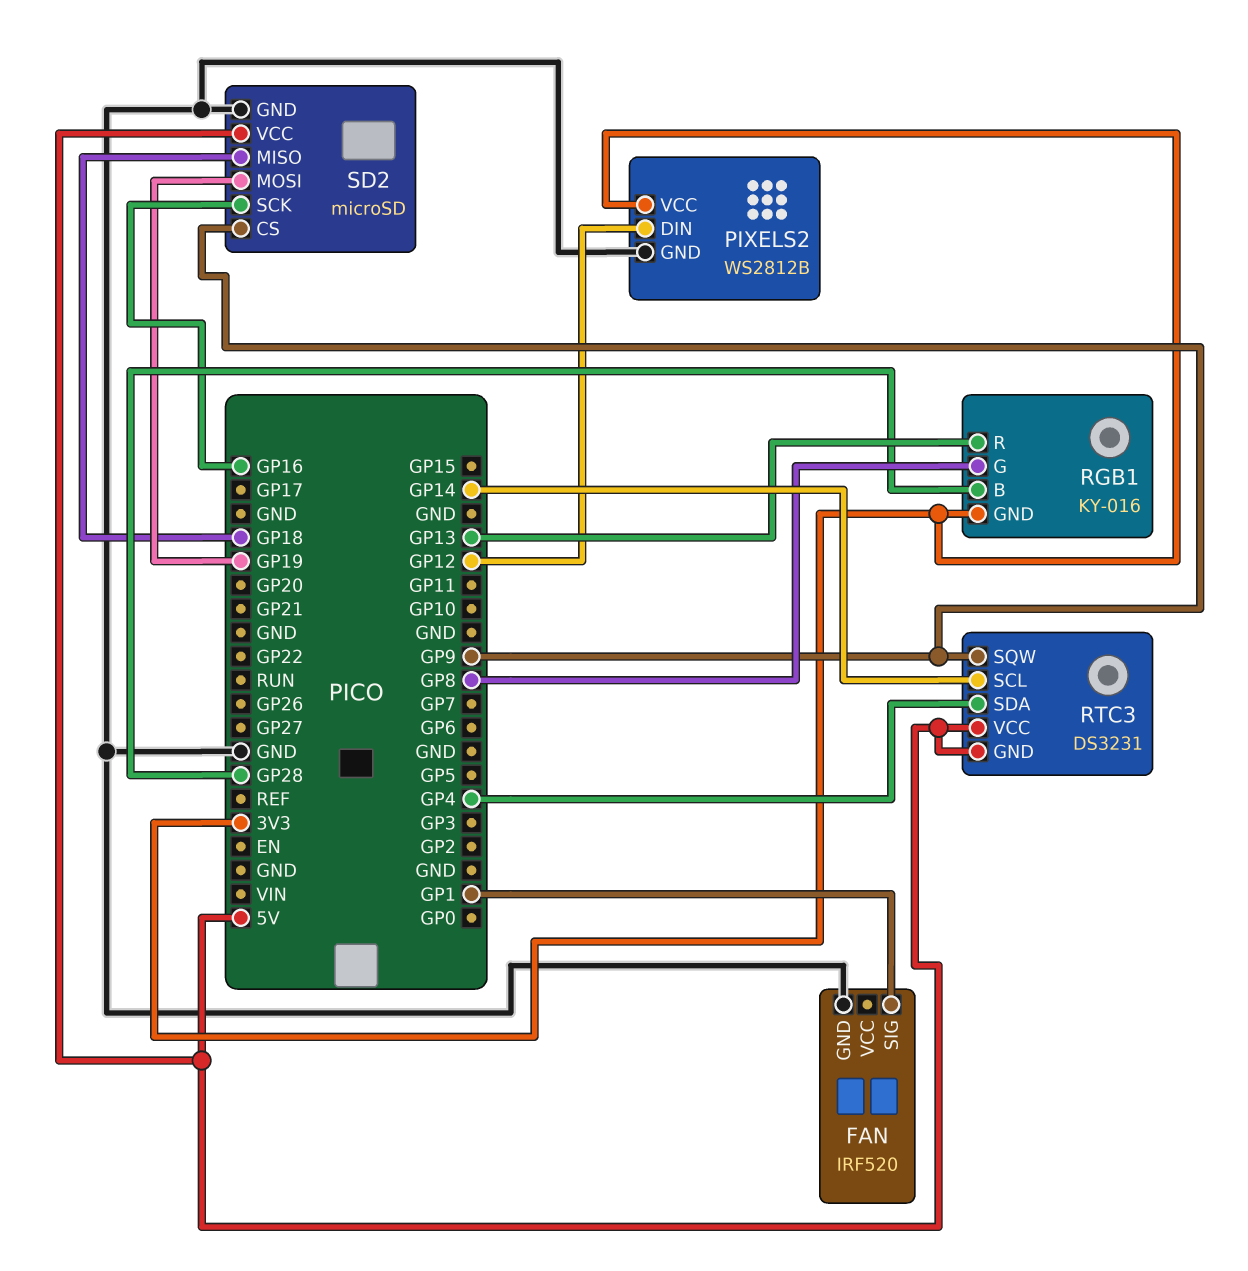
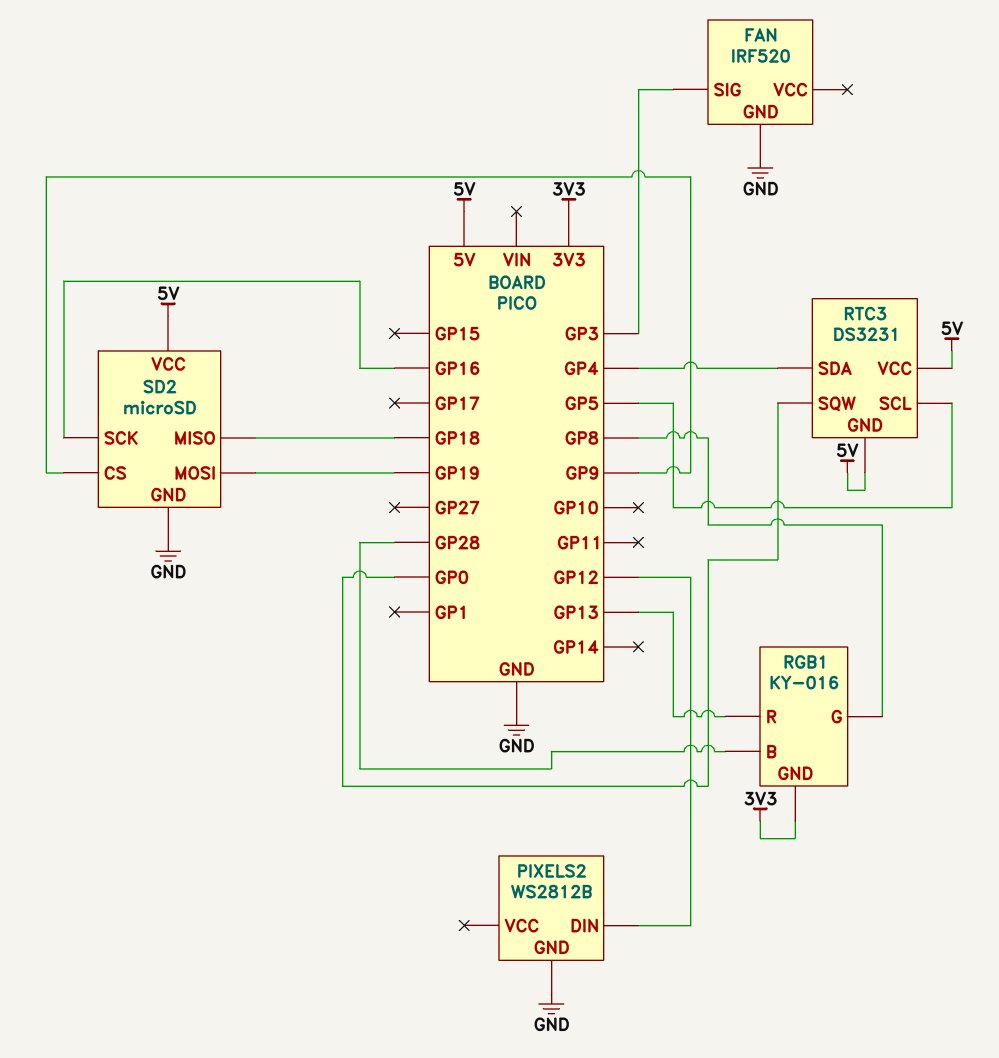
FAN pin SIG: GP1 -> GP3
PIXELS2 pin VCC: 3V3 -> none
RTC3 pin SCL: GP14 -> GP5
RTC3 pin SQW: GP9 -> GP0

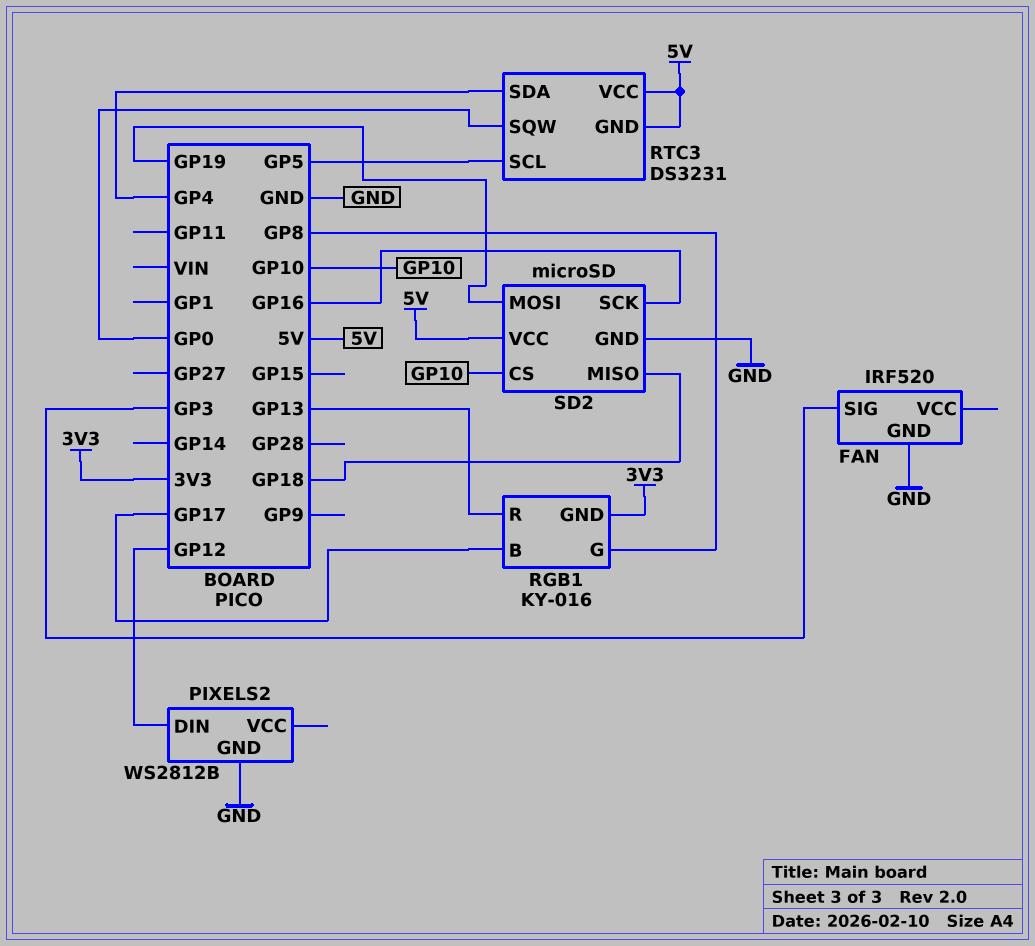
RGB1 pin B: GP28 -> GP17
SD2 pin CS: GP9 -> GP10

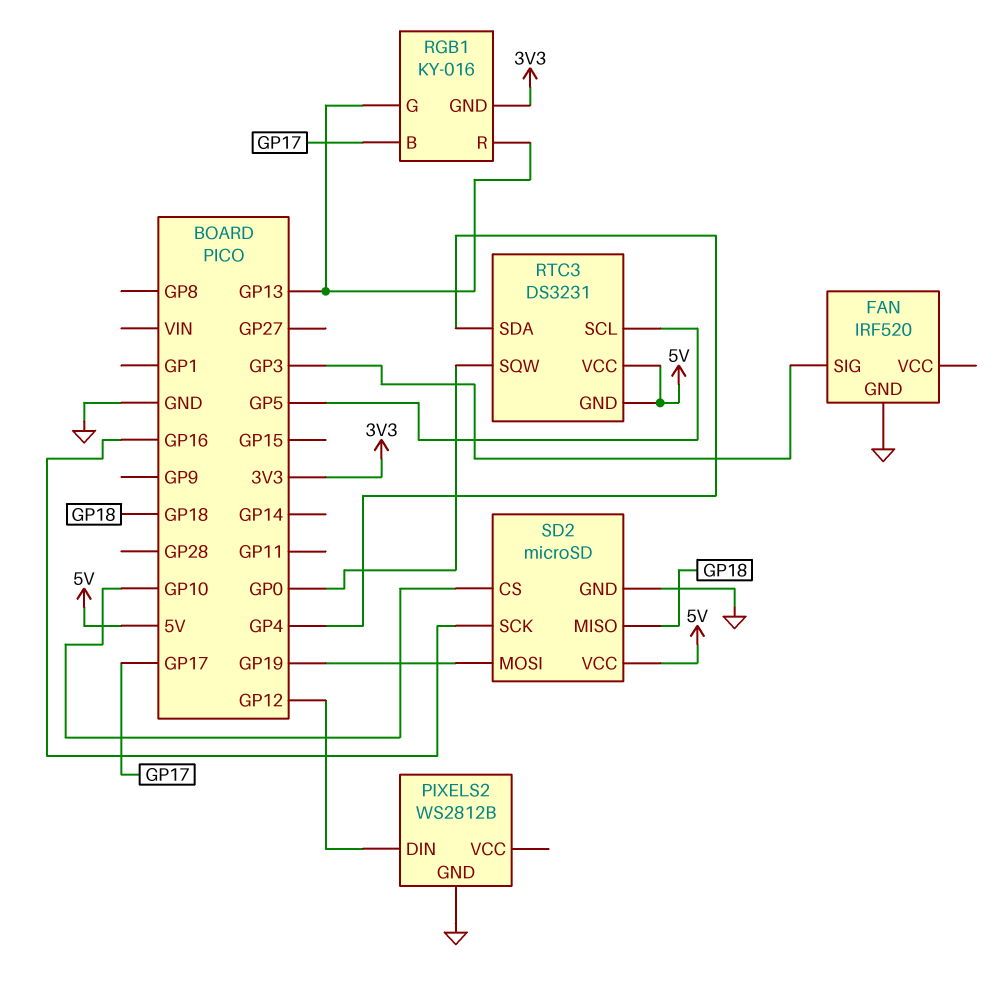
RGB1 pin G: GP8 -> GP13

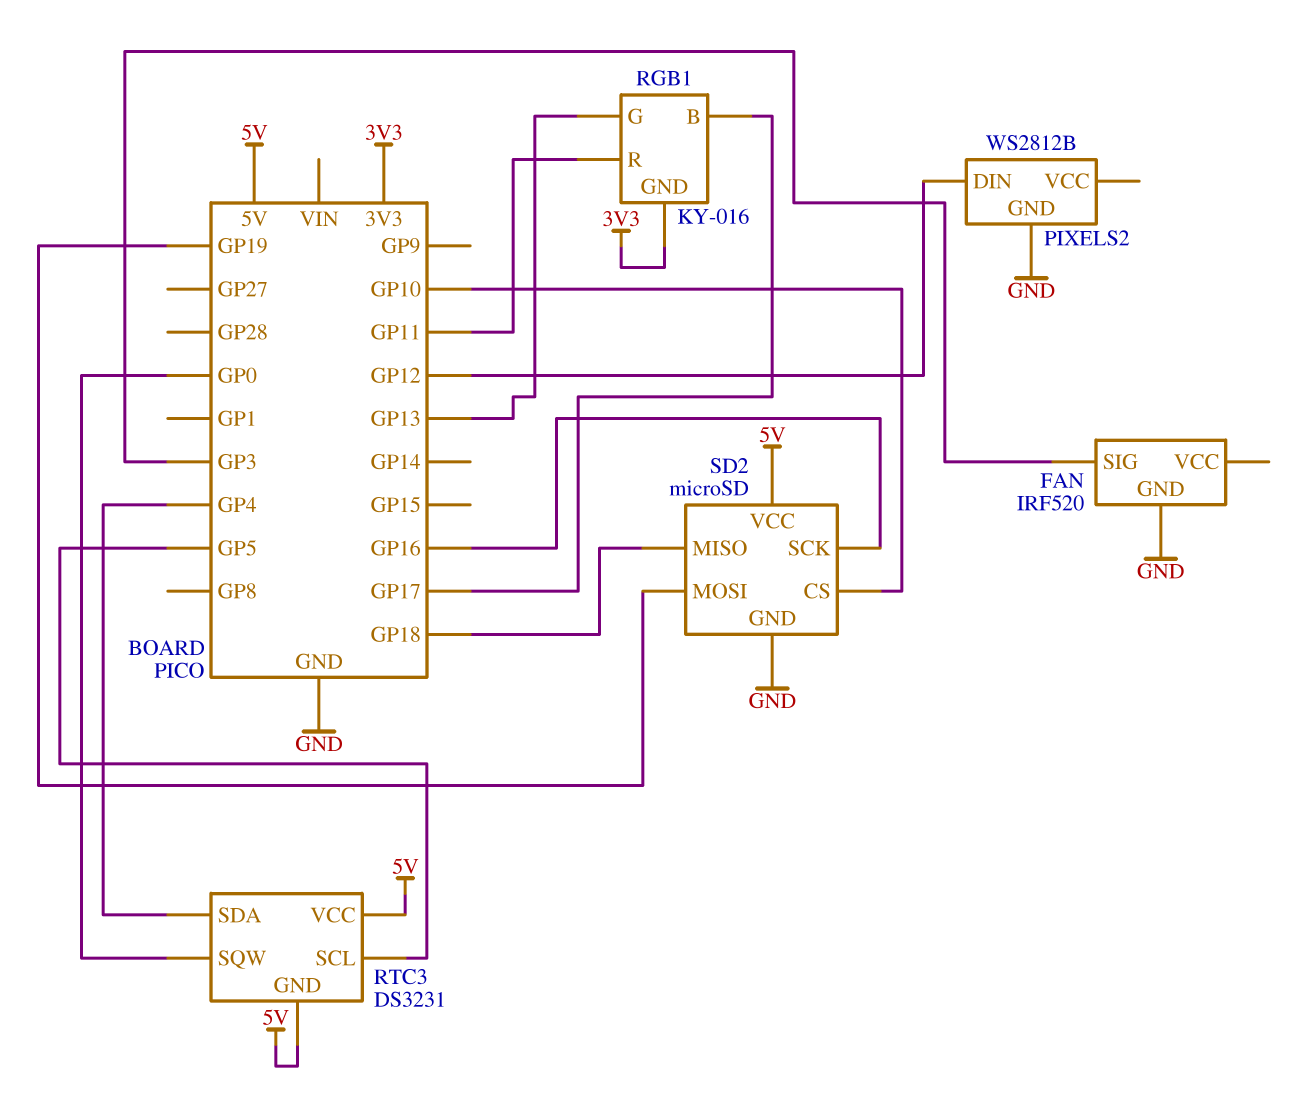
RGB1 pin R: GP13 -> GP11

